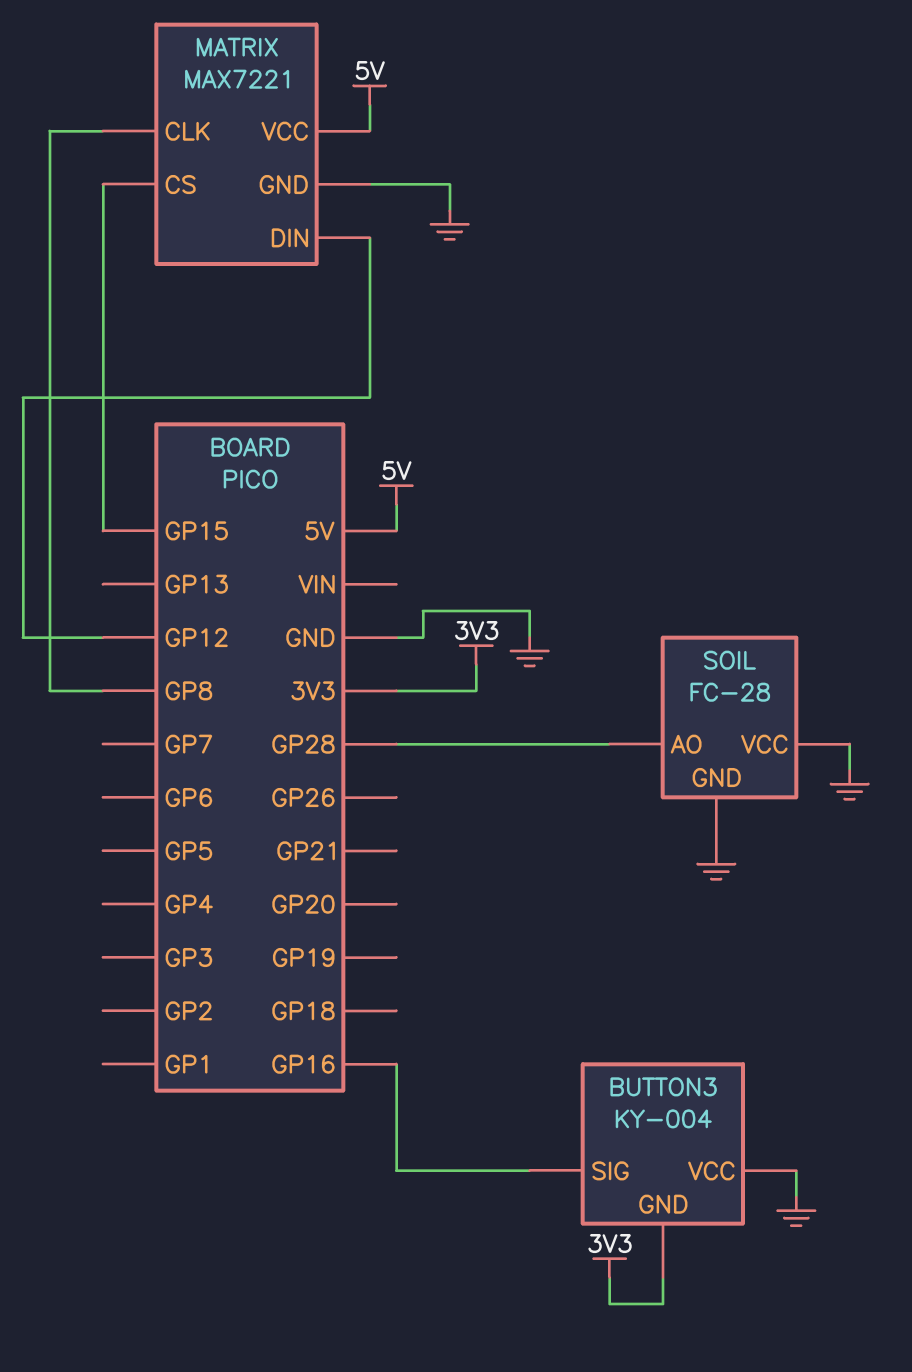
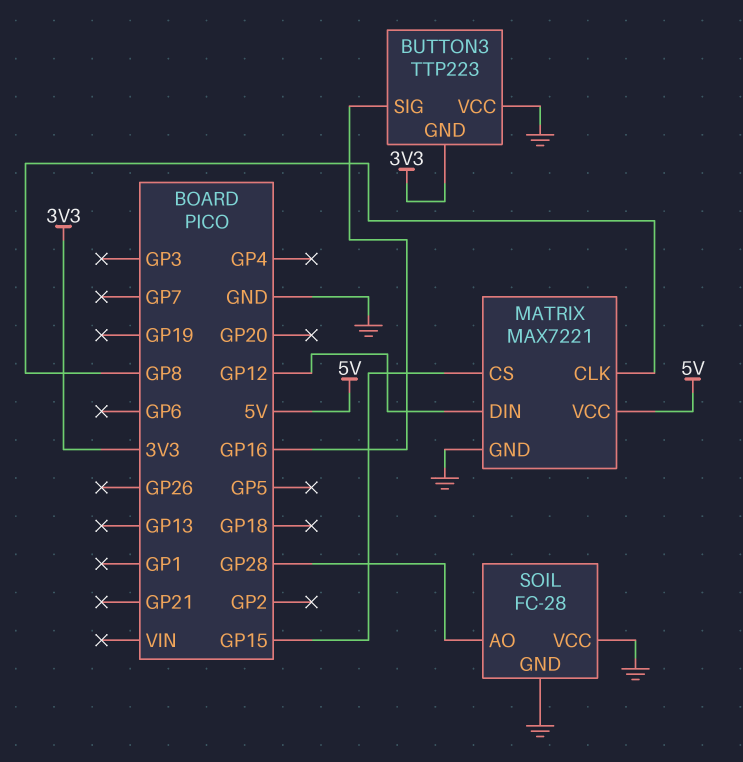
BUTTON3: KY-004 -> TTP223

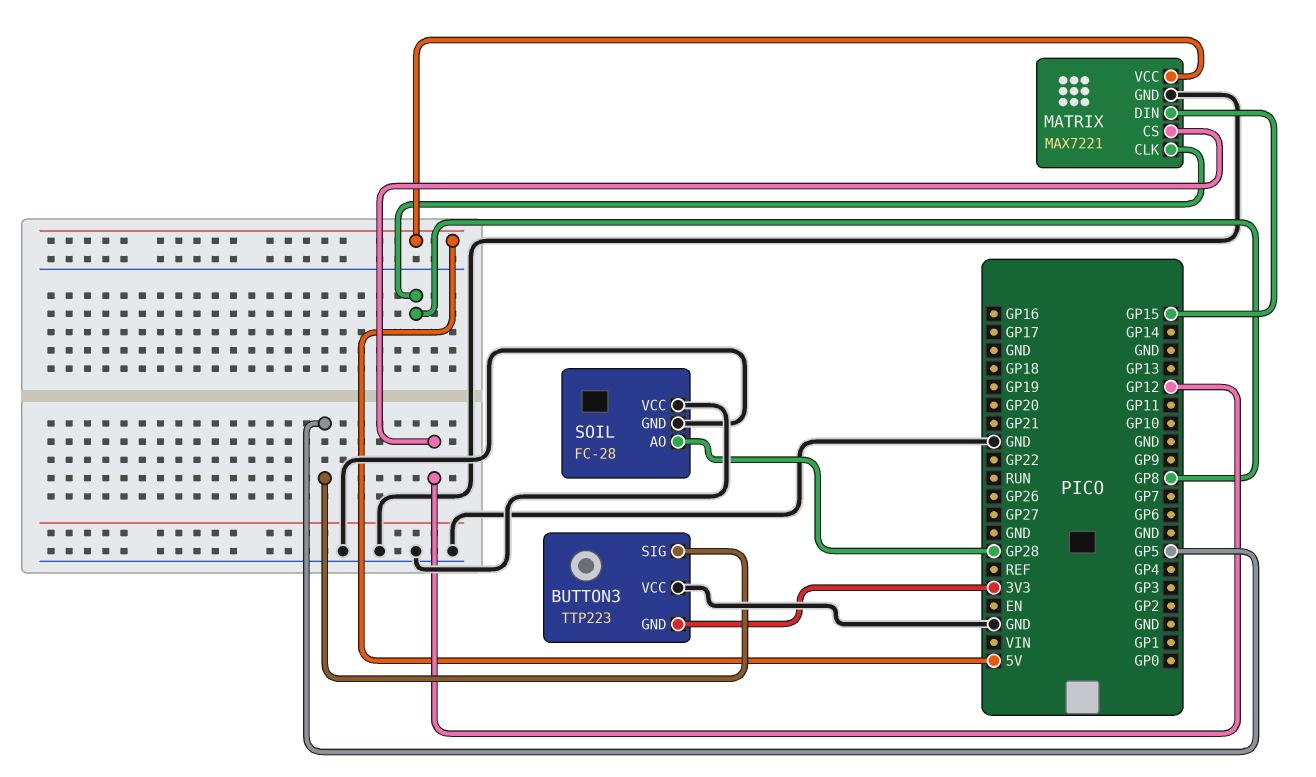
BUTTON3 pin SIG: GP16 -> GP5
MATRIX pin CS: GP15 -> GP12
MATRIX pin DIN: GP12 -> GP15

